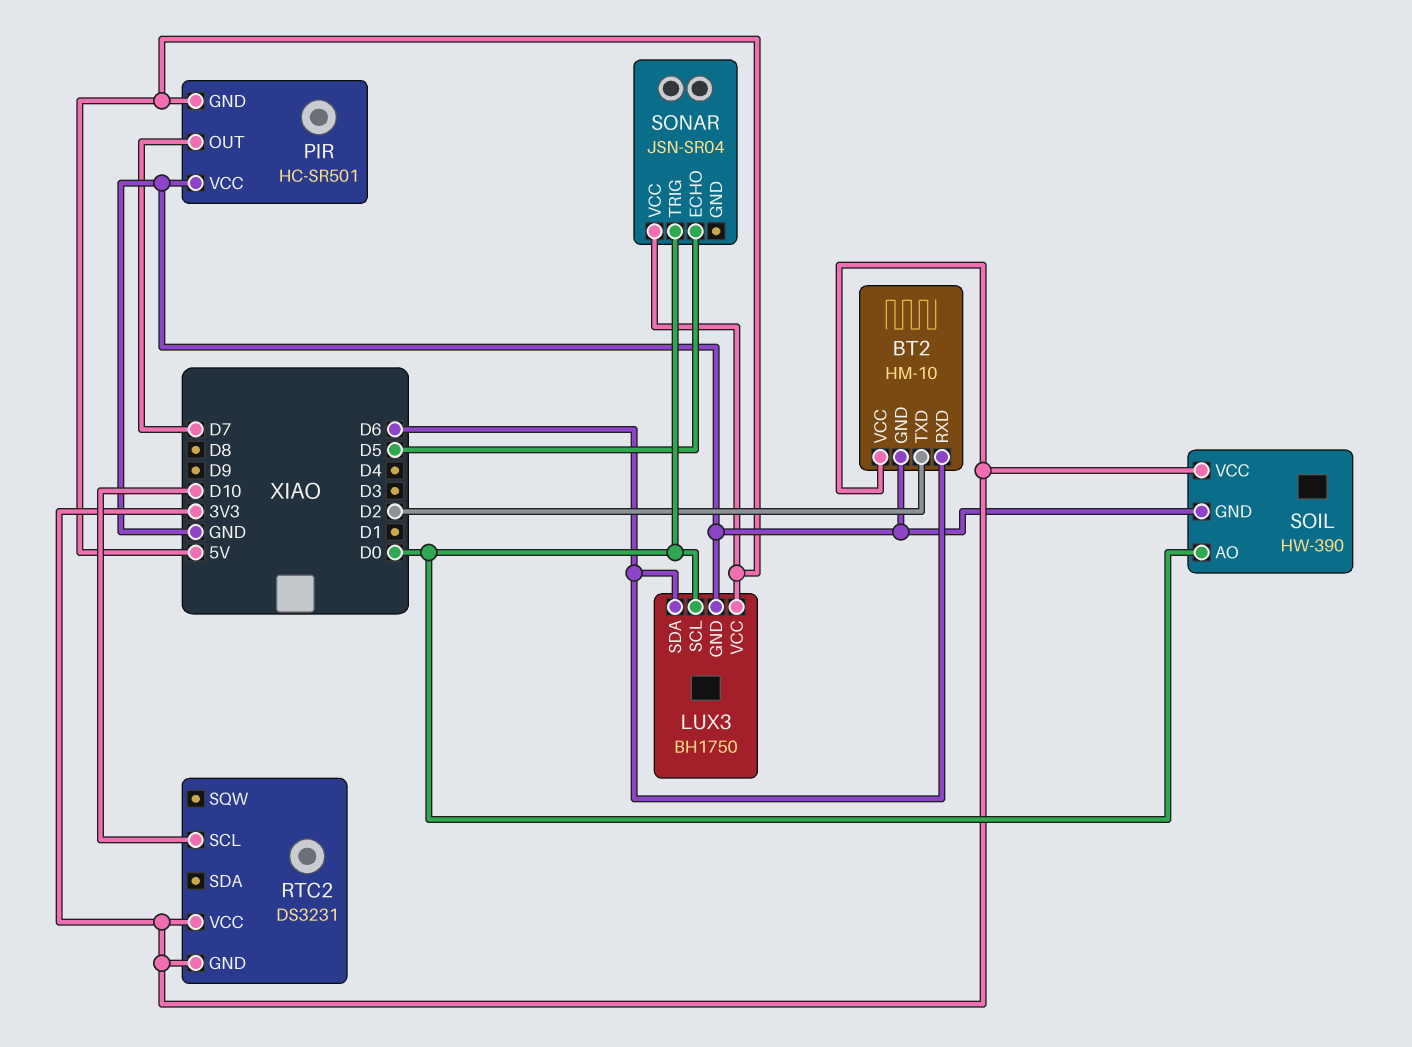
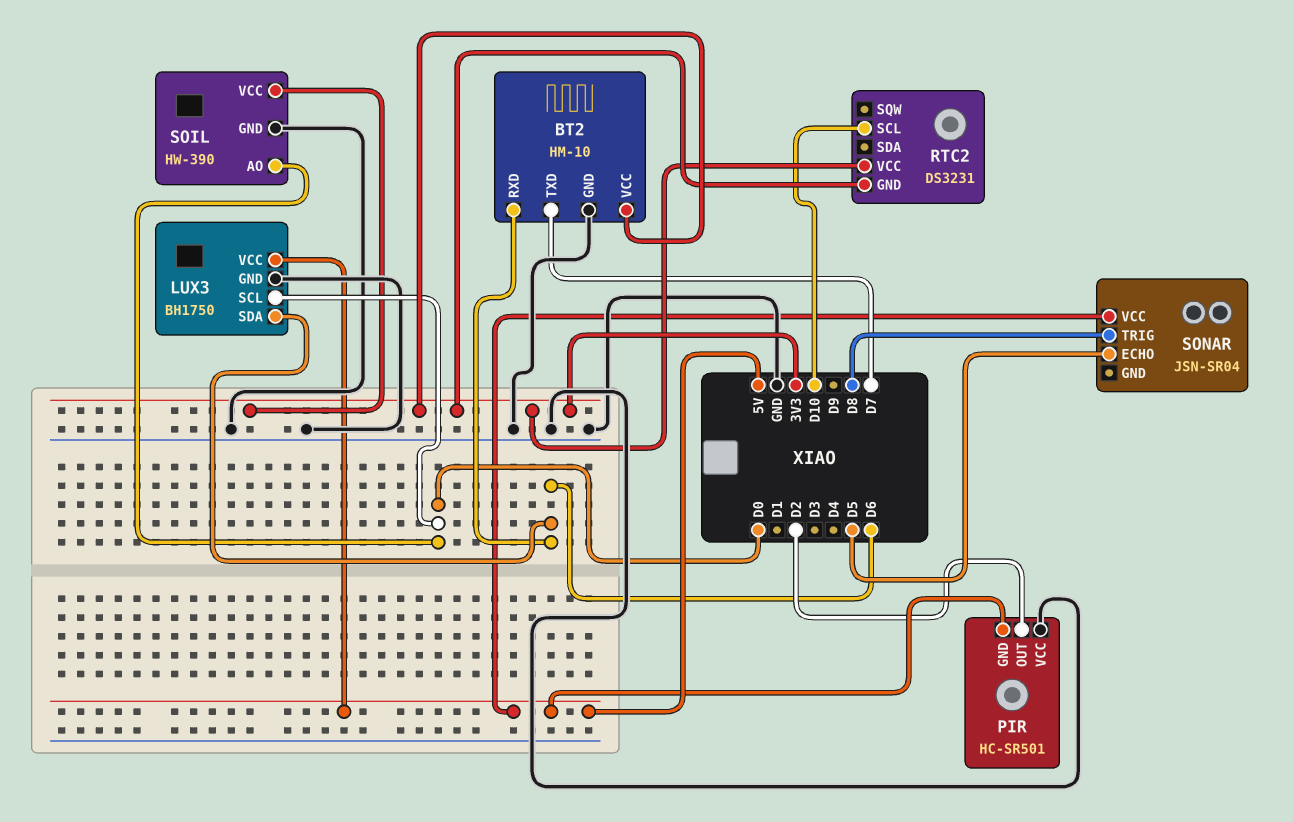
BT2 pin TXD: D2 -> D7
PIR pin OUT: D7 -> D2
SONAR pin TRIG: D0 -> D8

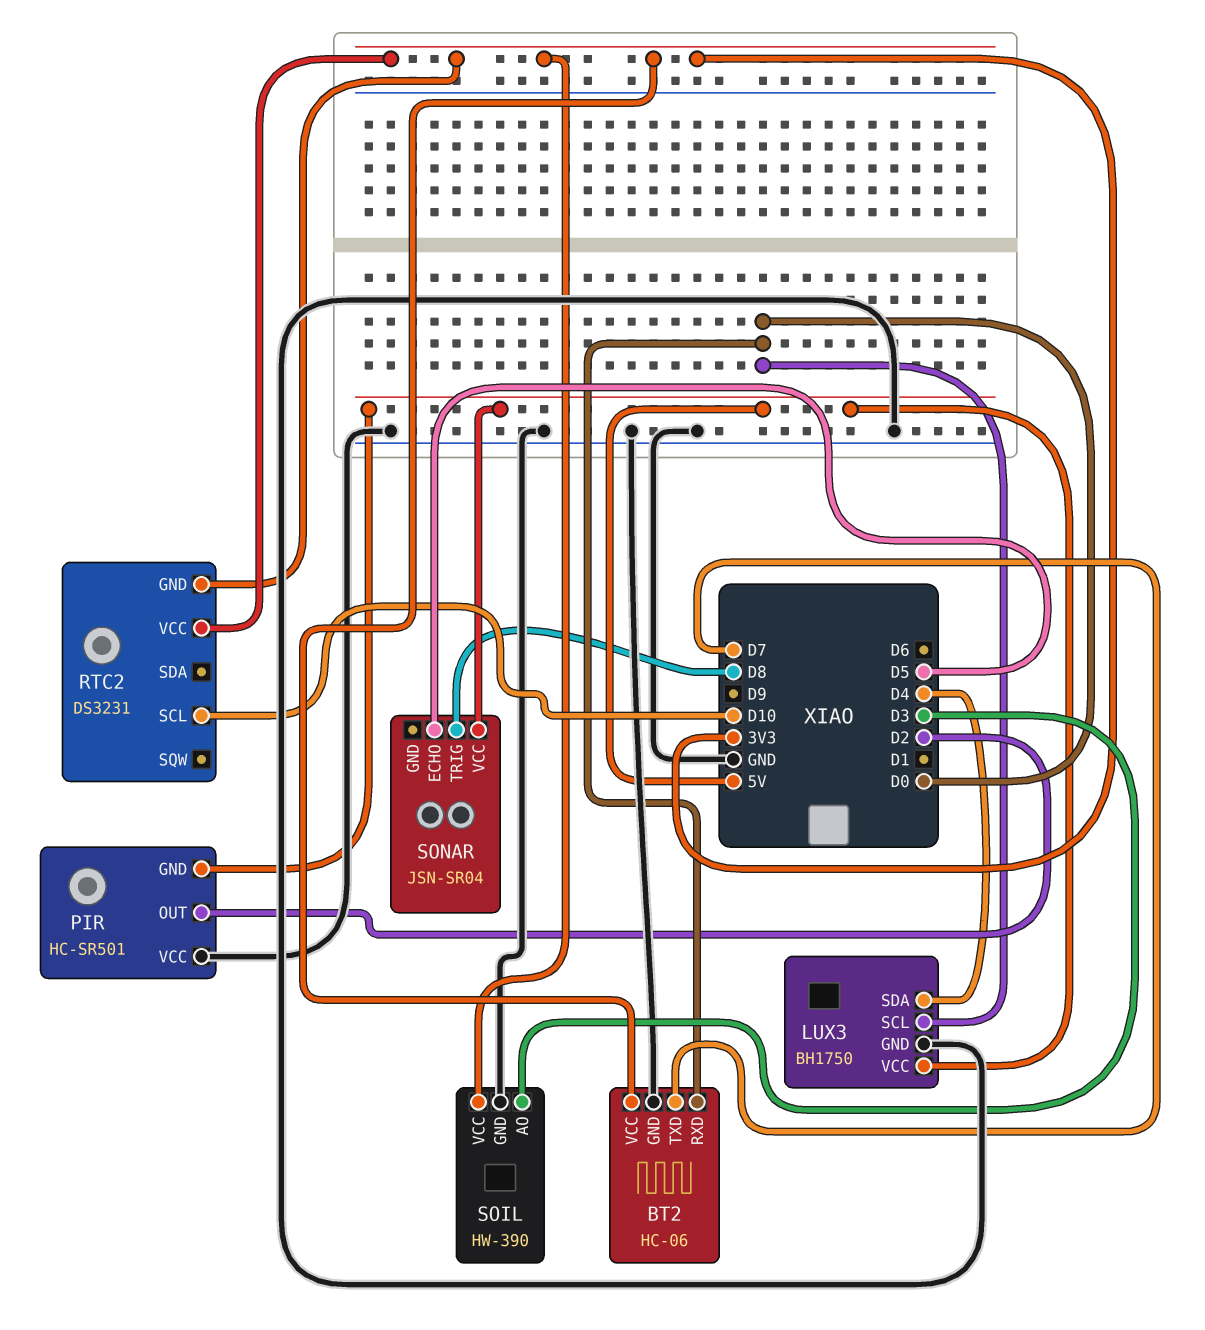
BT2: HM-10 -> HC-06
BT2 pin RXD: D6 -> D0
LUX3 pin SDA: D6 -> D4
SOIL pin AO: D0 -> D3

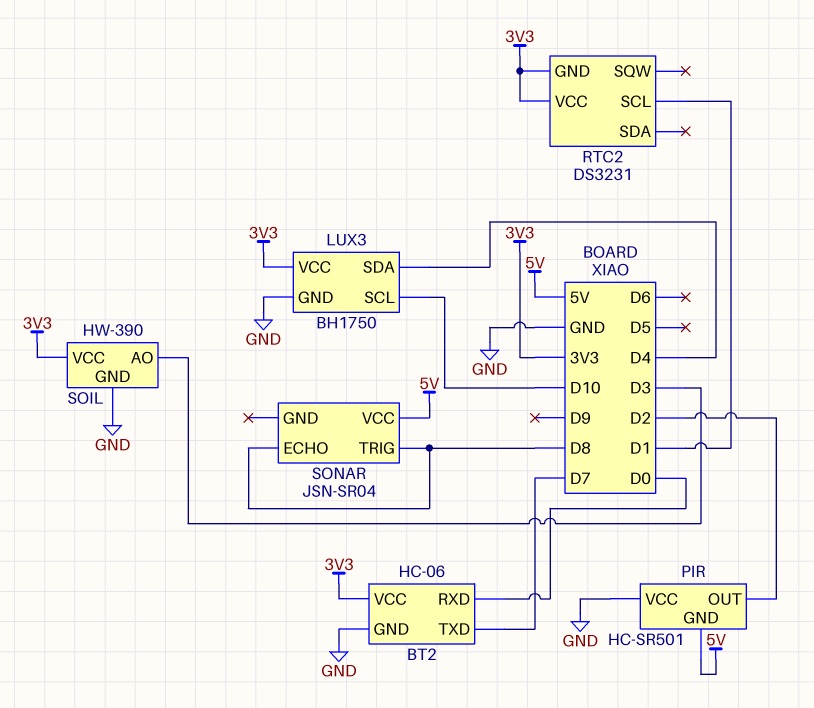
LUX3 pin SCL: D0 -> D10
LUX3 pin VCC: 5V -> 3V3
RTC2 pin SCL: D10 -> D1
SONAR pin ECHO: D5 -> D8

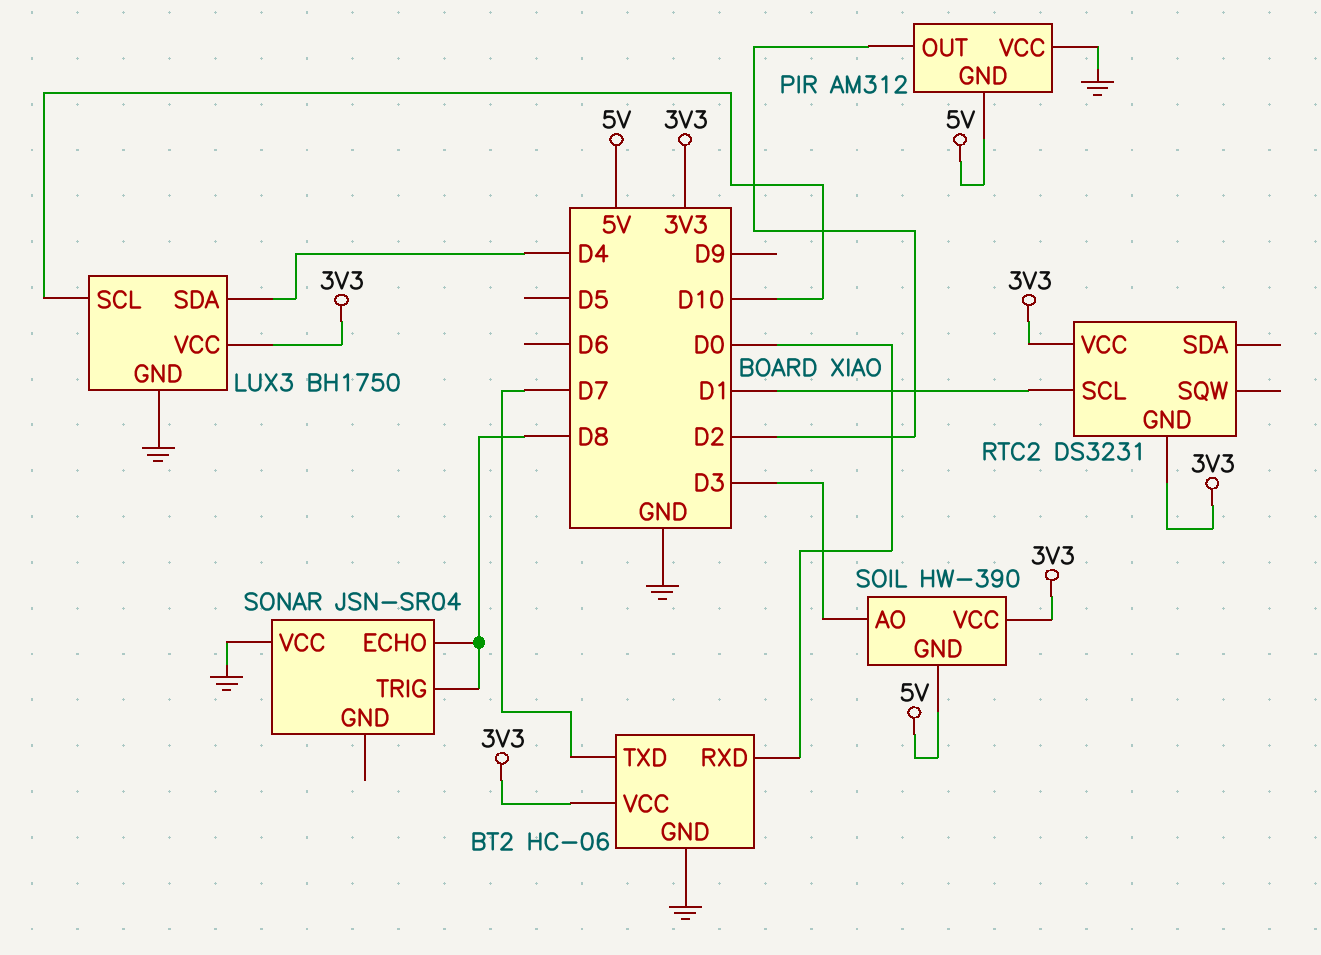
PIR: HC-SR501 -> AM312
SOIL pin GND: GND -> 5V
SONAR pin VCC: 5V -> GND

